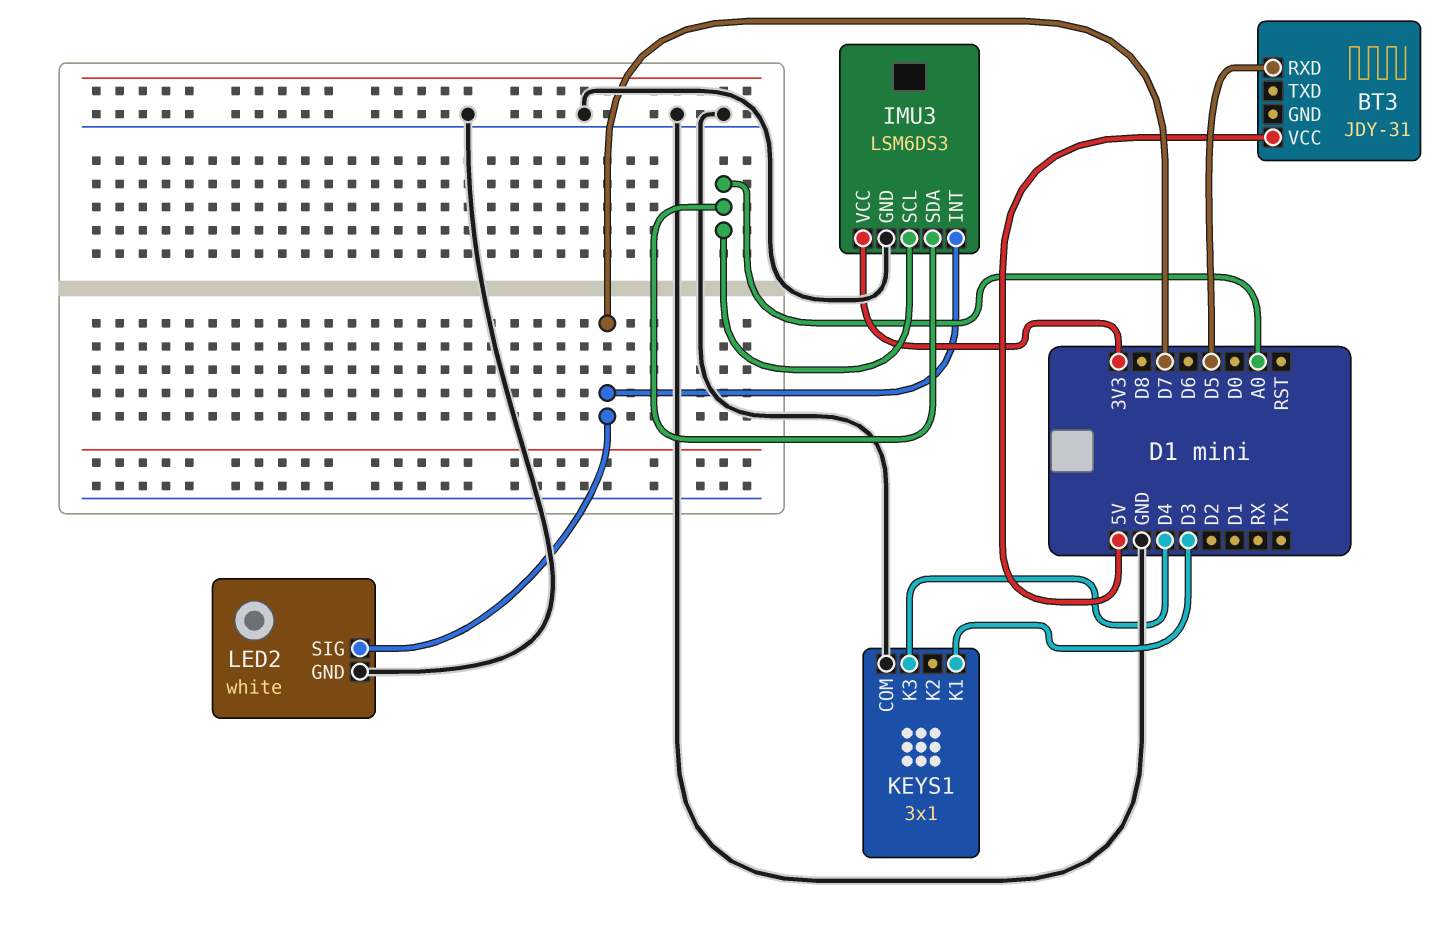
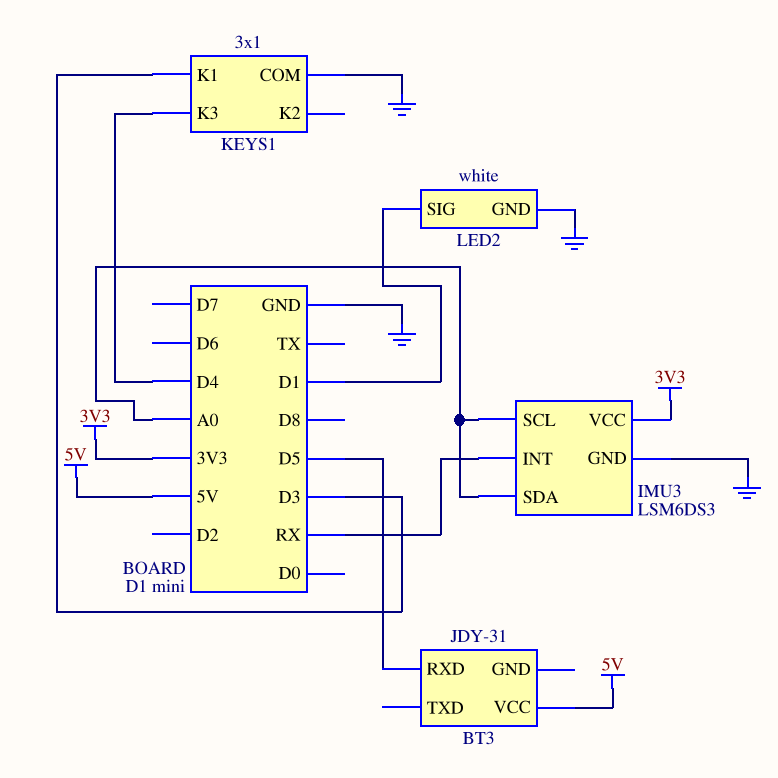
IMU3 pin INT: D7 -> RX
LED2 pin SIG: D7 -> D1

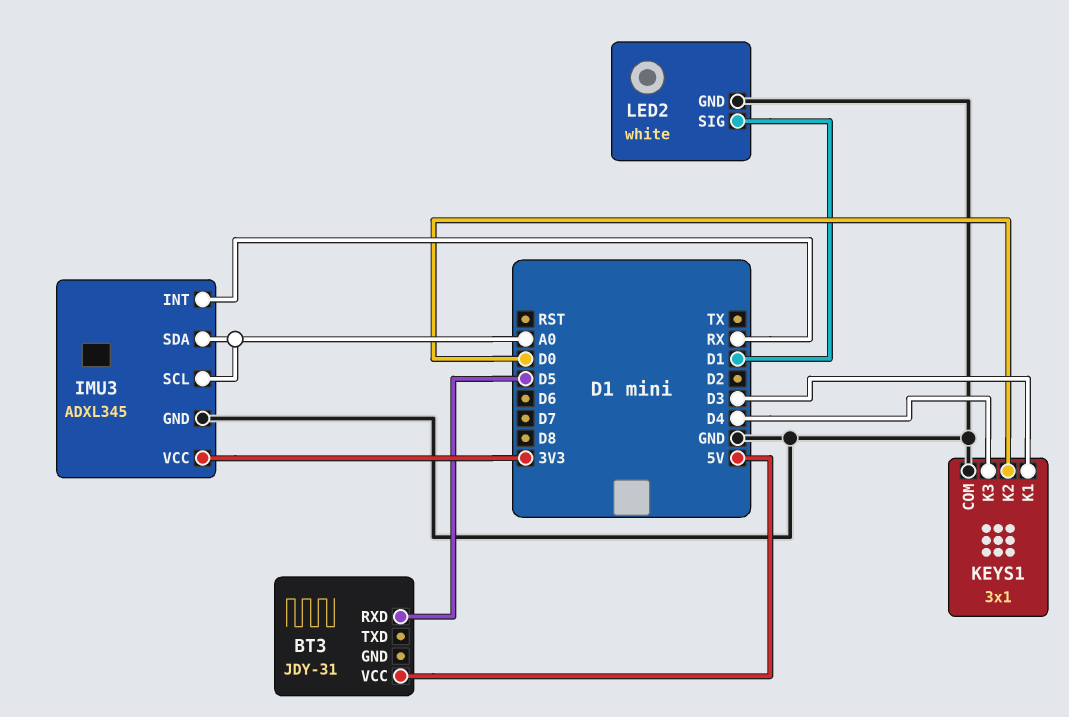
IMU3: LSM6DS3 -> ADXL345
KEYS1 pin K2: none -> D0

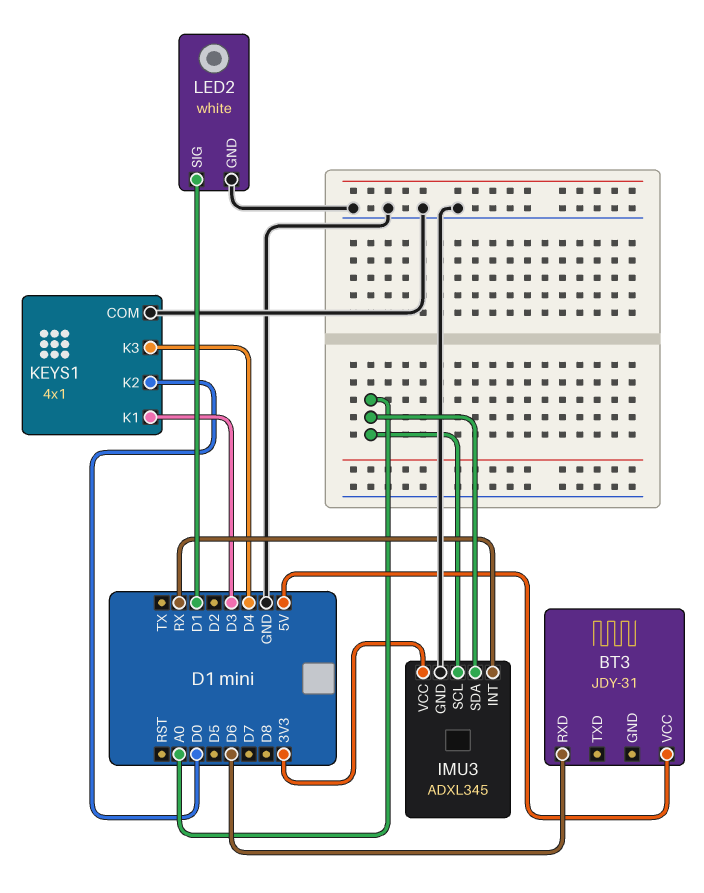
BT3 pin RXD: D5 -> D6
KEYS1: 3x1 -> 4x1

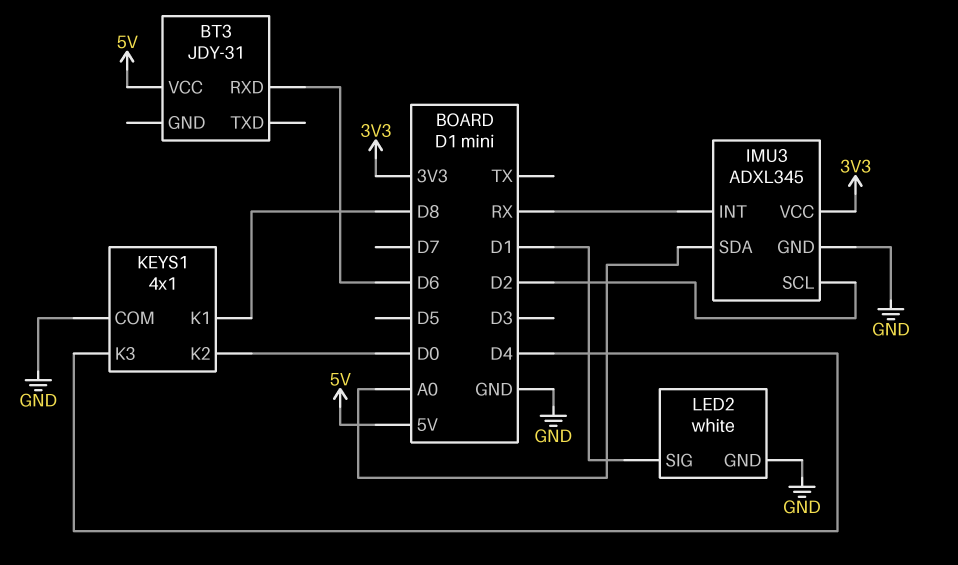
IMU3 pin SCL: A0 -> D2
KEYS1 pin K1: D3 -> D8

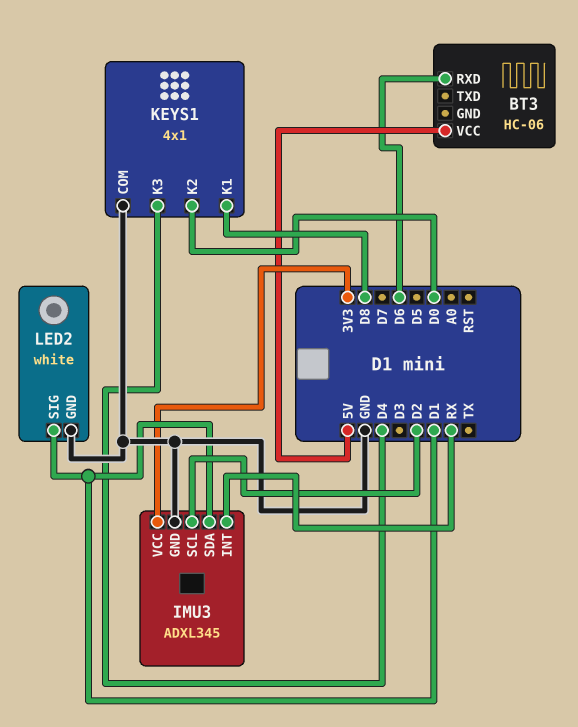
BT3: JDY-31 -> HC-06
IMU3 pin SDA: A0 -> D1

